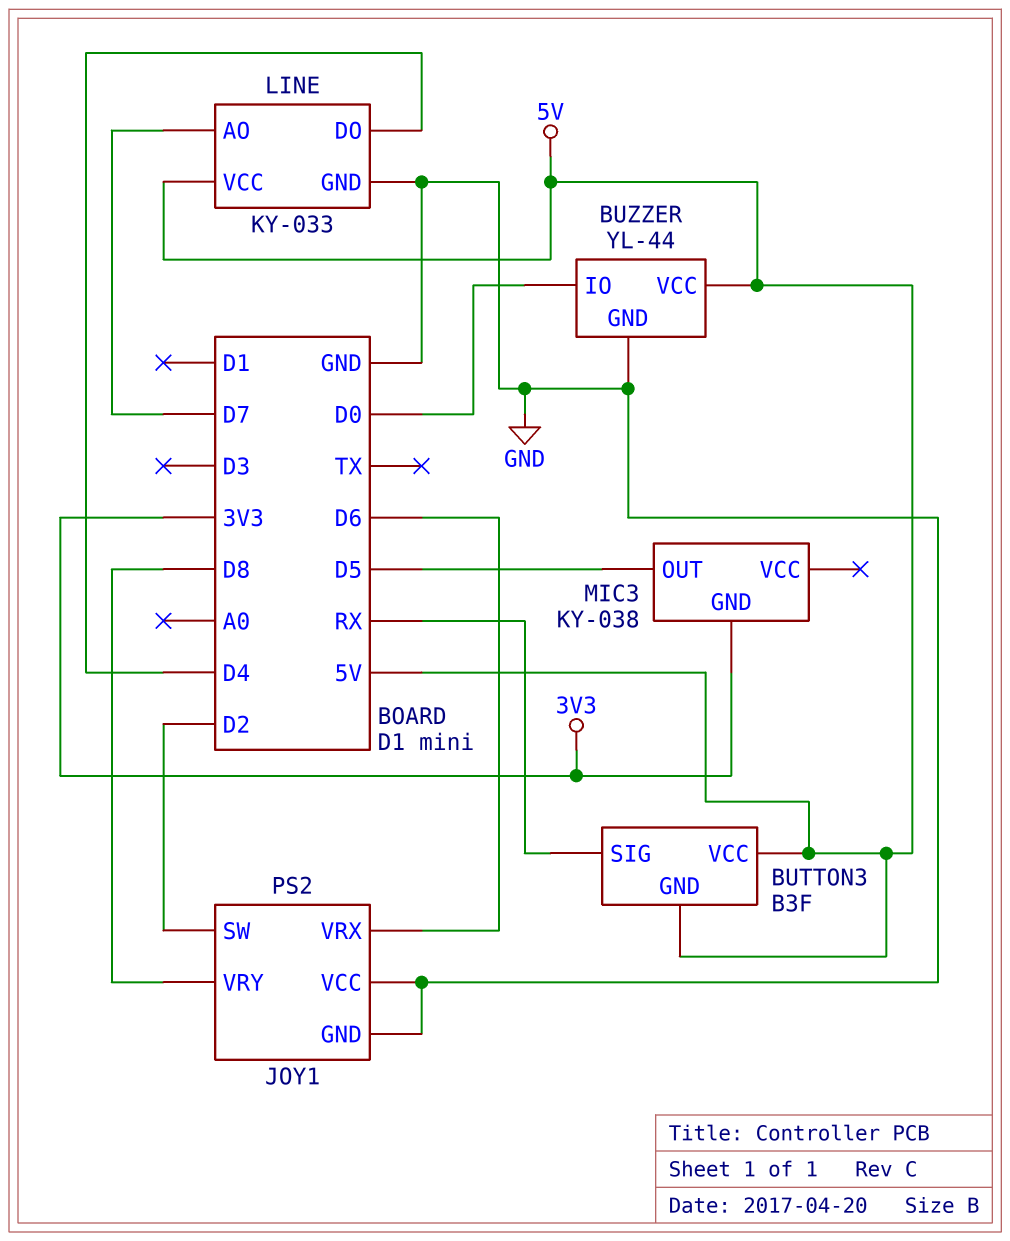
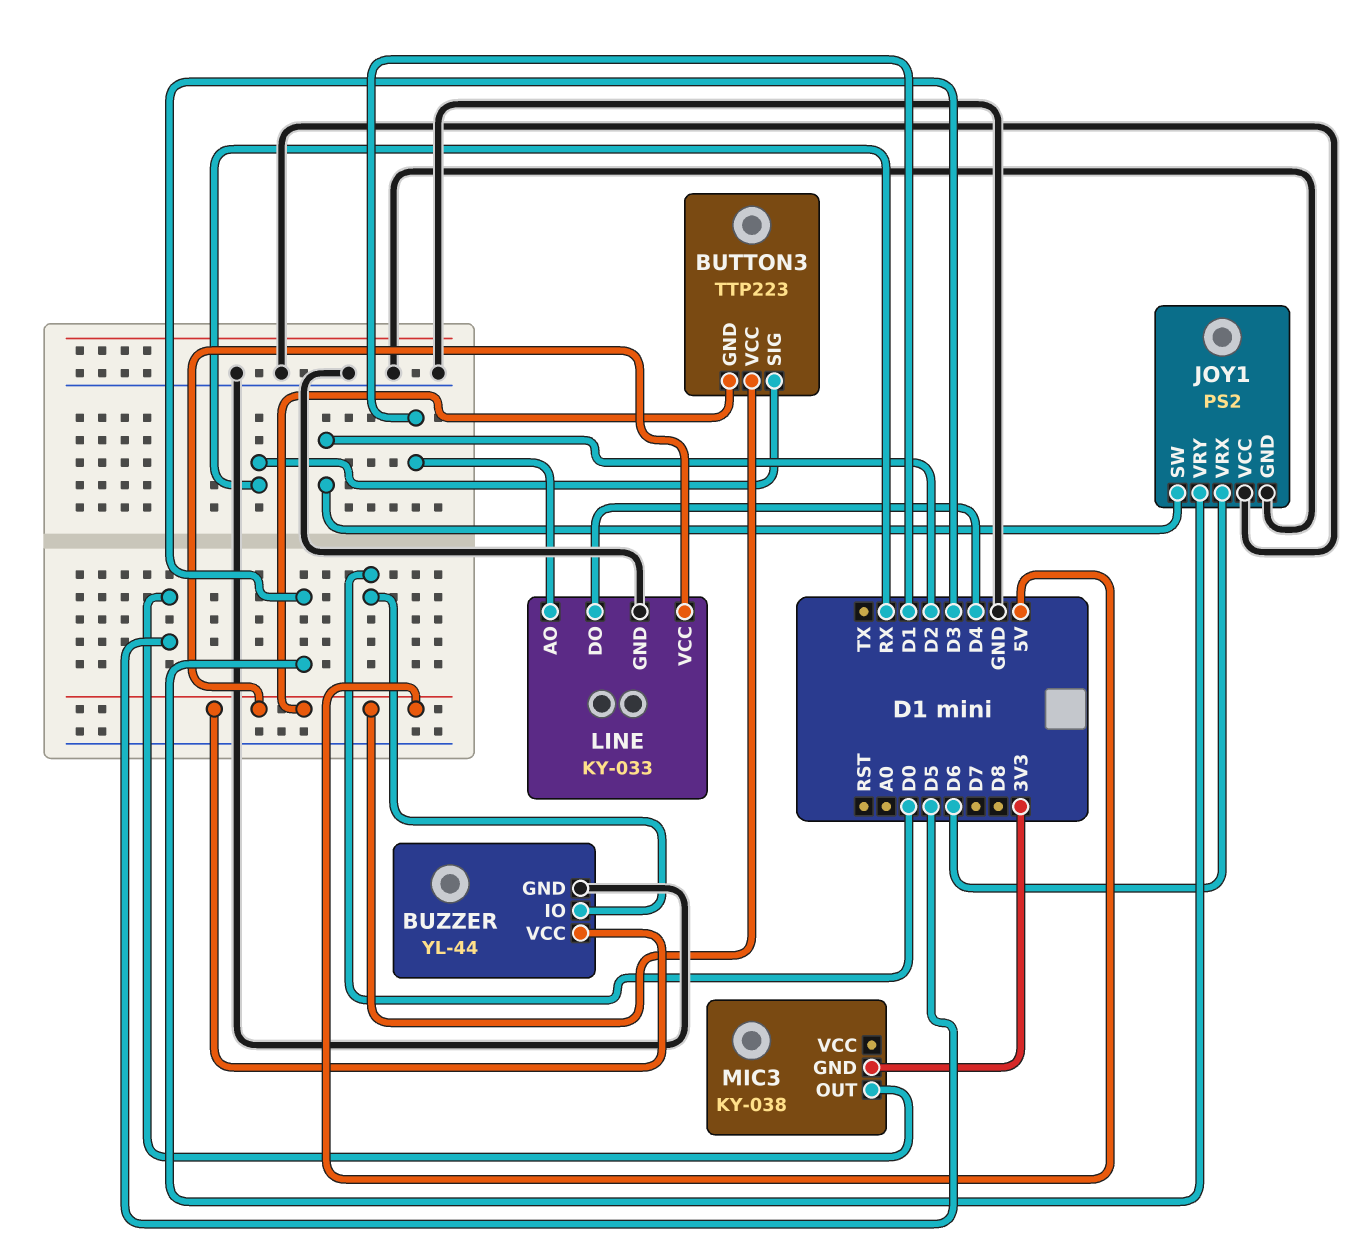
BUTTON3: B3F -> TTP223
JOY1 pin VRY: D8 -> D3
LINE pin AO: D7 -> D1

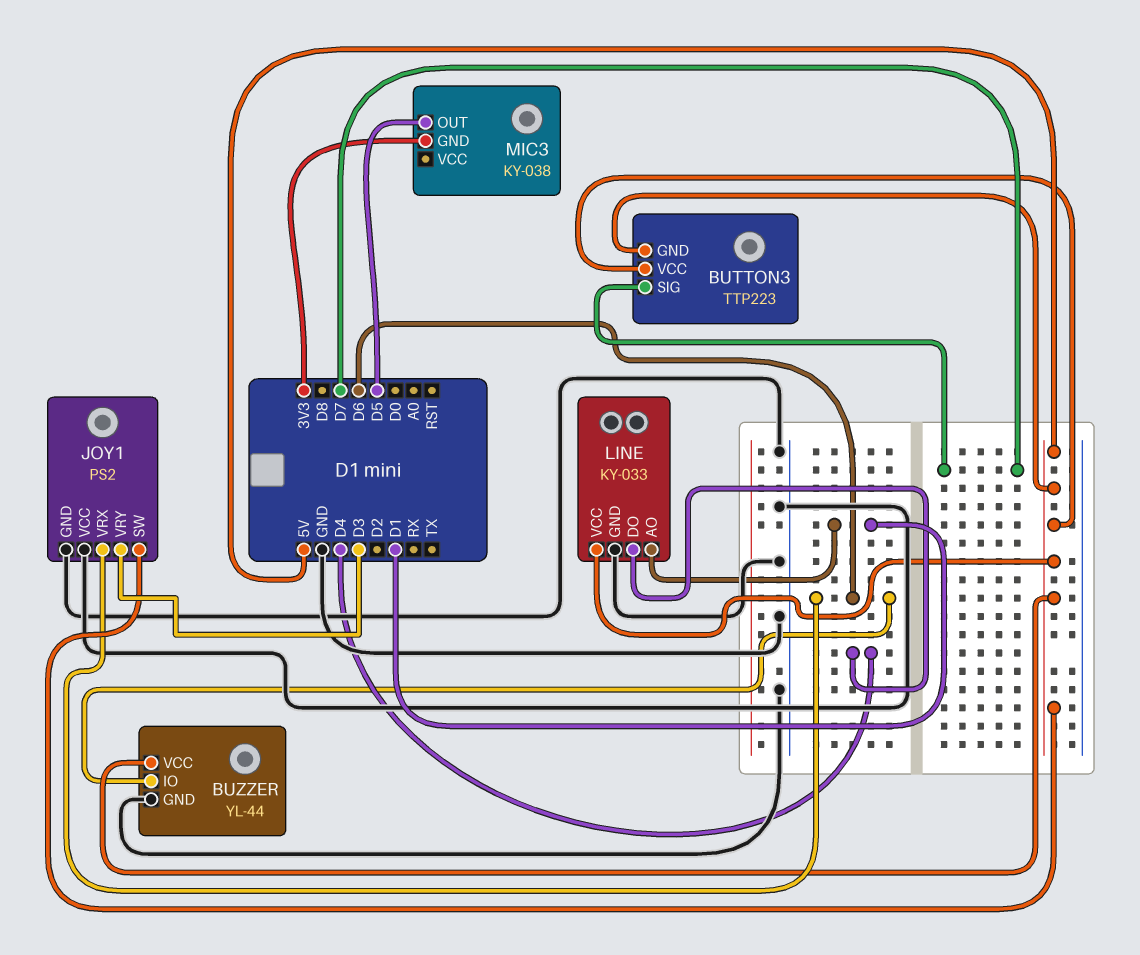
BUTTON3 pin SIG: RX -> D7
BUZZER pin IO: D0 -> D6
JOY1 pin SW: D2 -> 5V

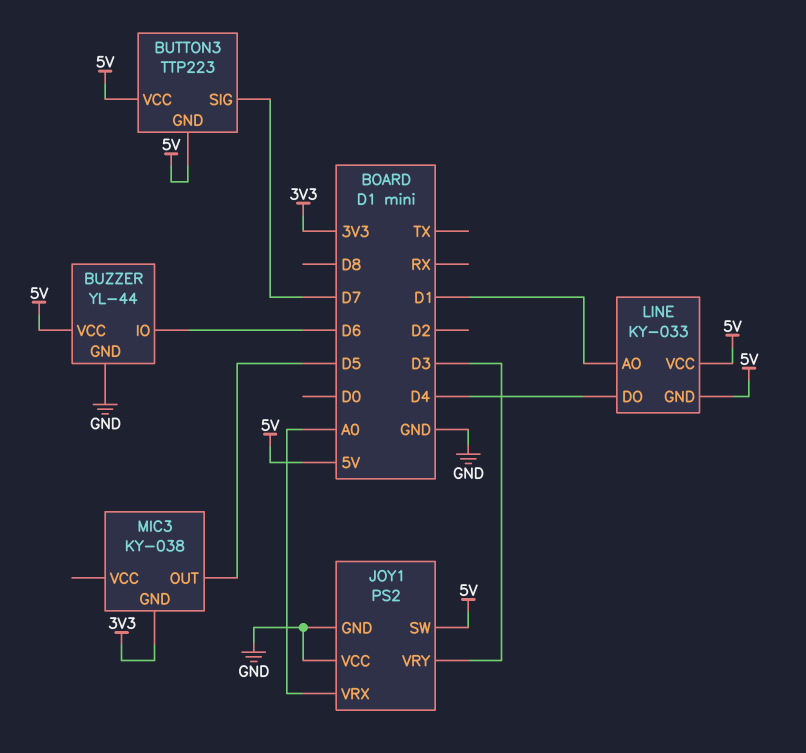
JOY1 pin VRX: D6 -> A0
LINE pin GND: GND -> 5V

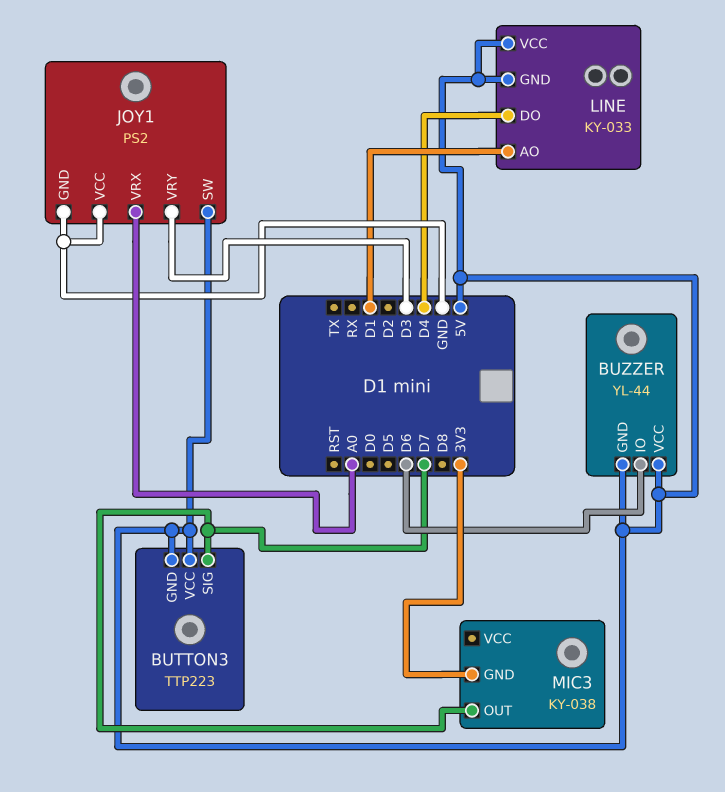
BUZZER pin GND: GND -> 5V
MIC3 pin OUT: D5 -> D7

